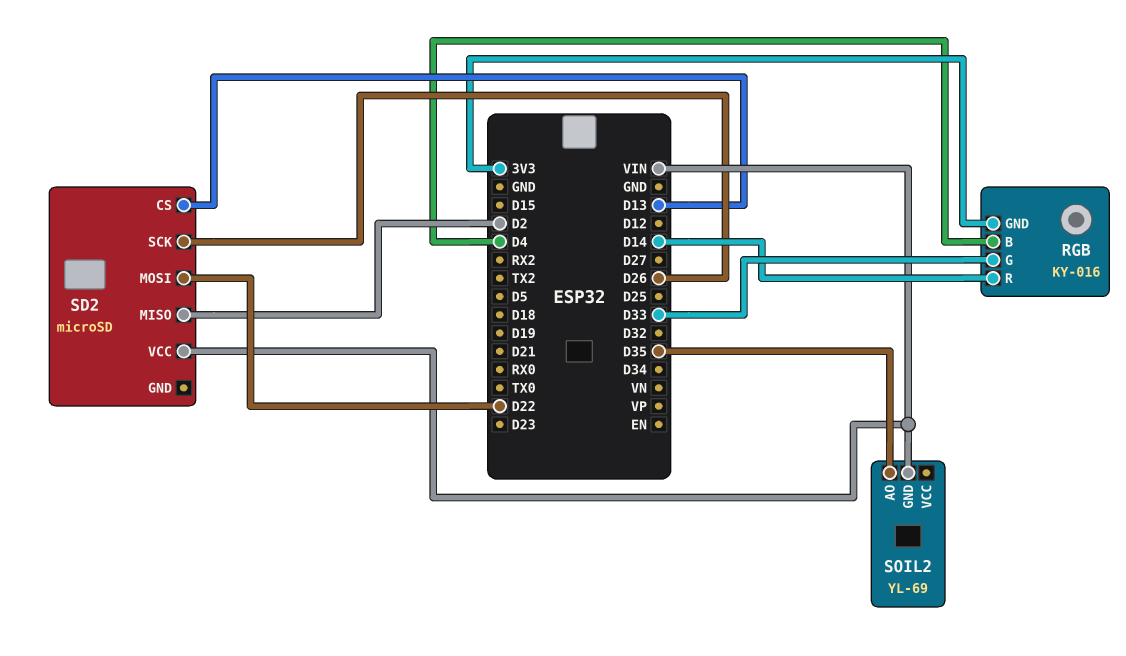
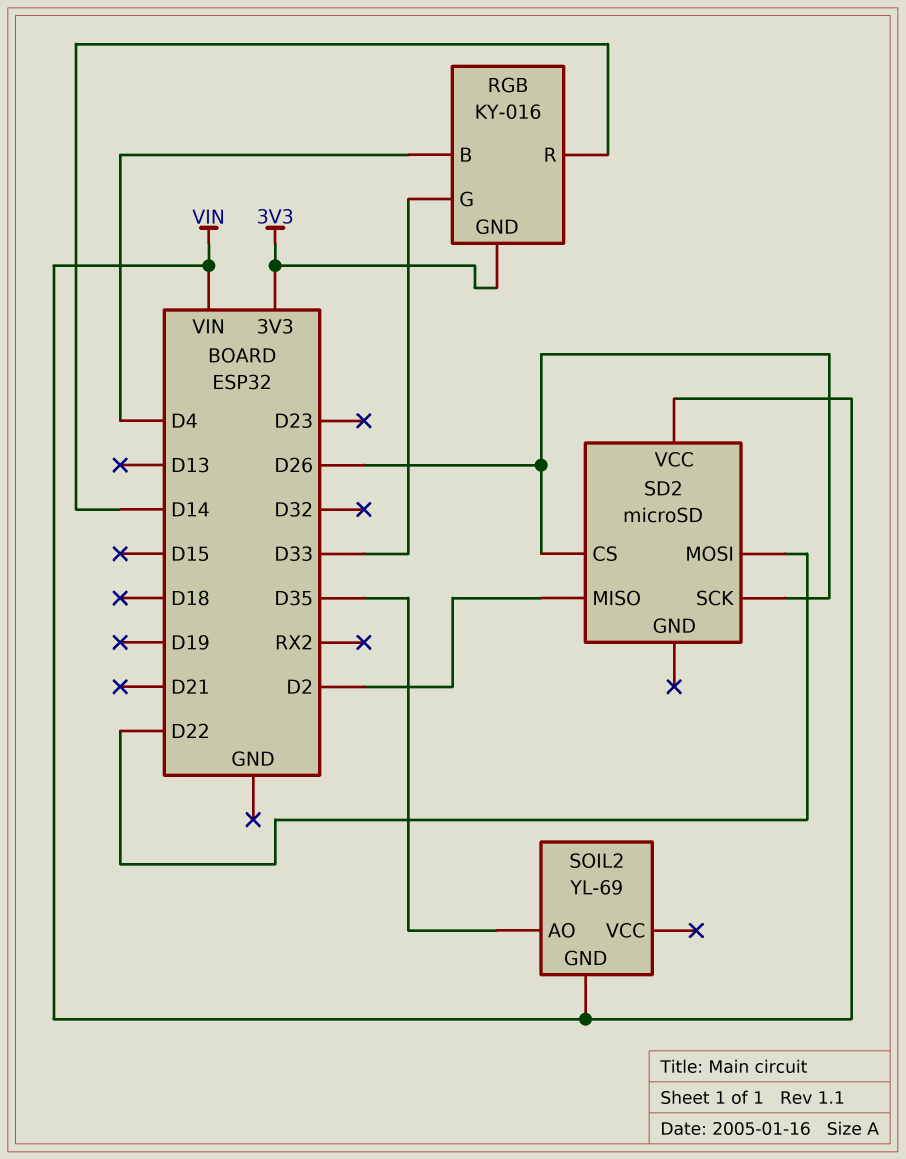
SD2 pin CS: D13 -> D26

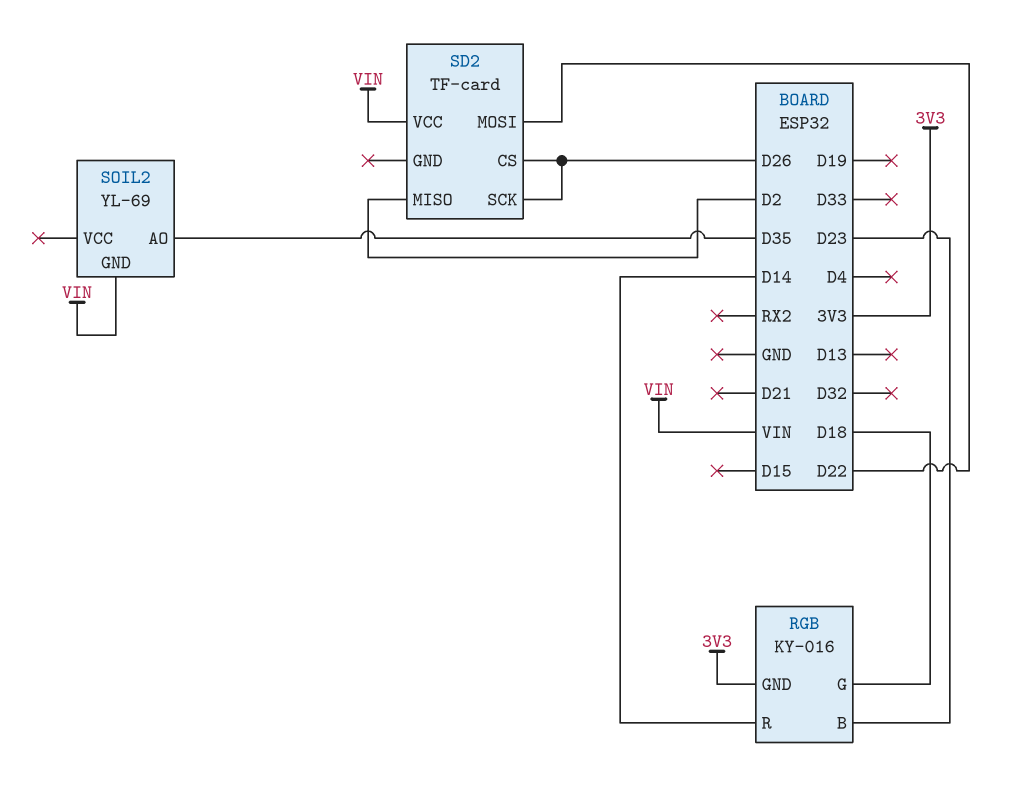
RGB pin B: D4 -> D23
RGB pin G: D33 -> D18
SD2: microSD -> TF-card

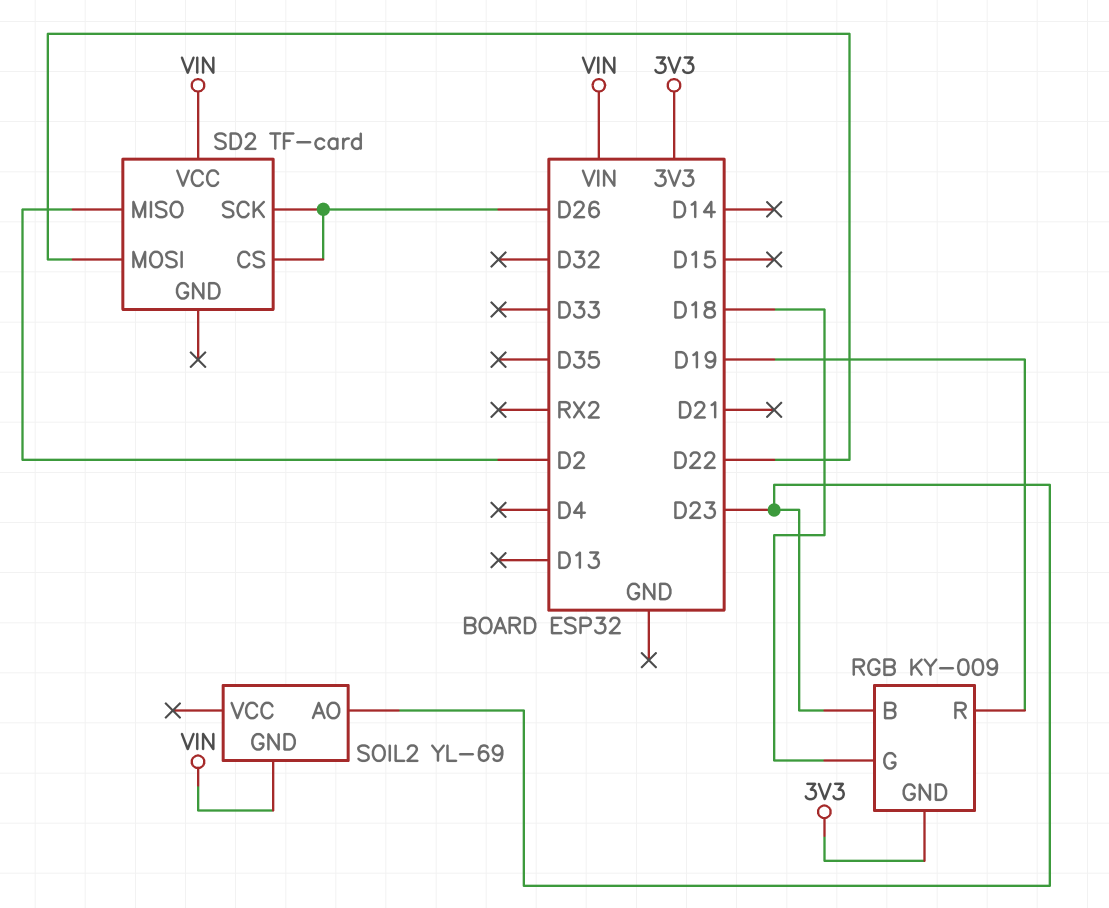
RGB: KY-016 -> KY-009
RGB pin R: D14 -> D19
SOIL2 pin AO: D35 -> D23

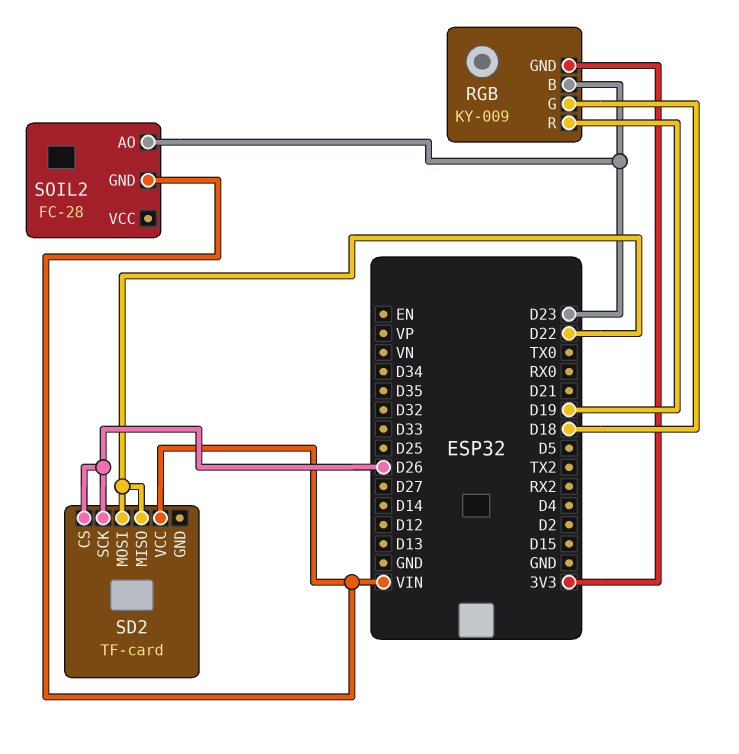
SD2 pin MISO: D2 -> D22
SOIL2: YL-69 -> FC-28

